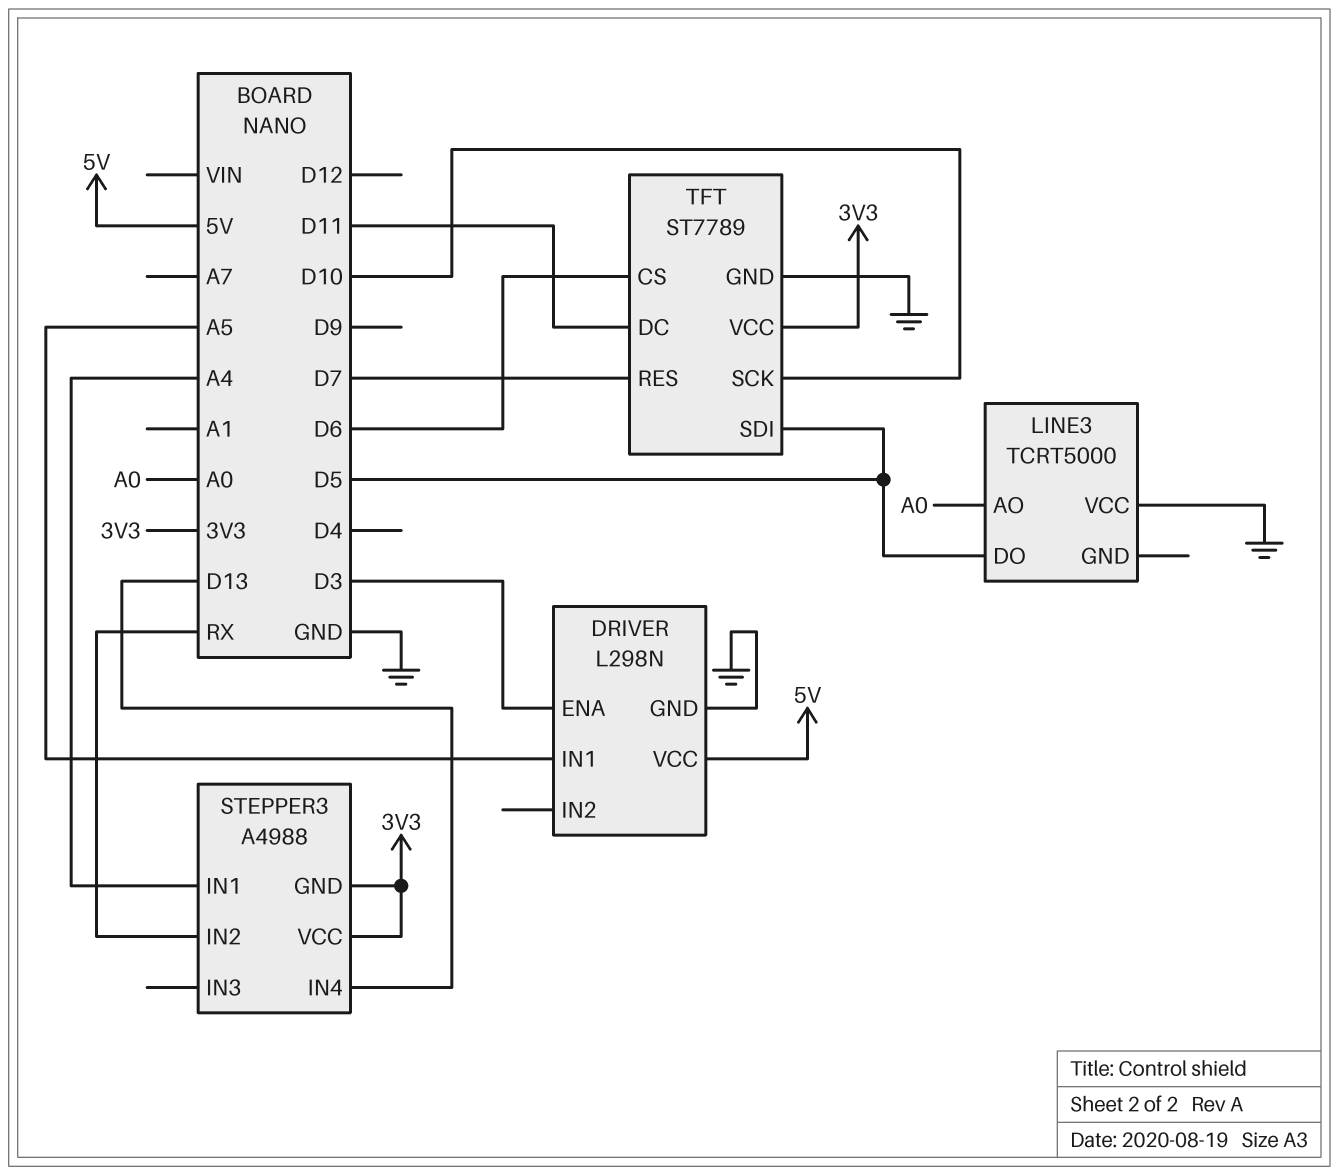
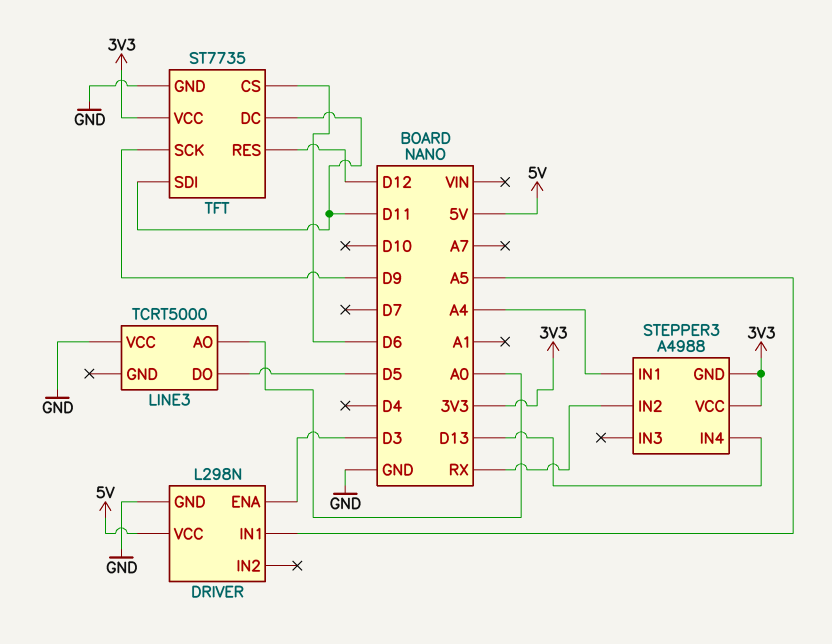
TFT: ST7789 -> ST7735
TFT pin RES: D7 -> D12
TFT pin SCK: D10 -> D9
TFT pin SDI: D5 -> D11

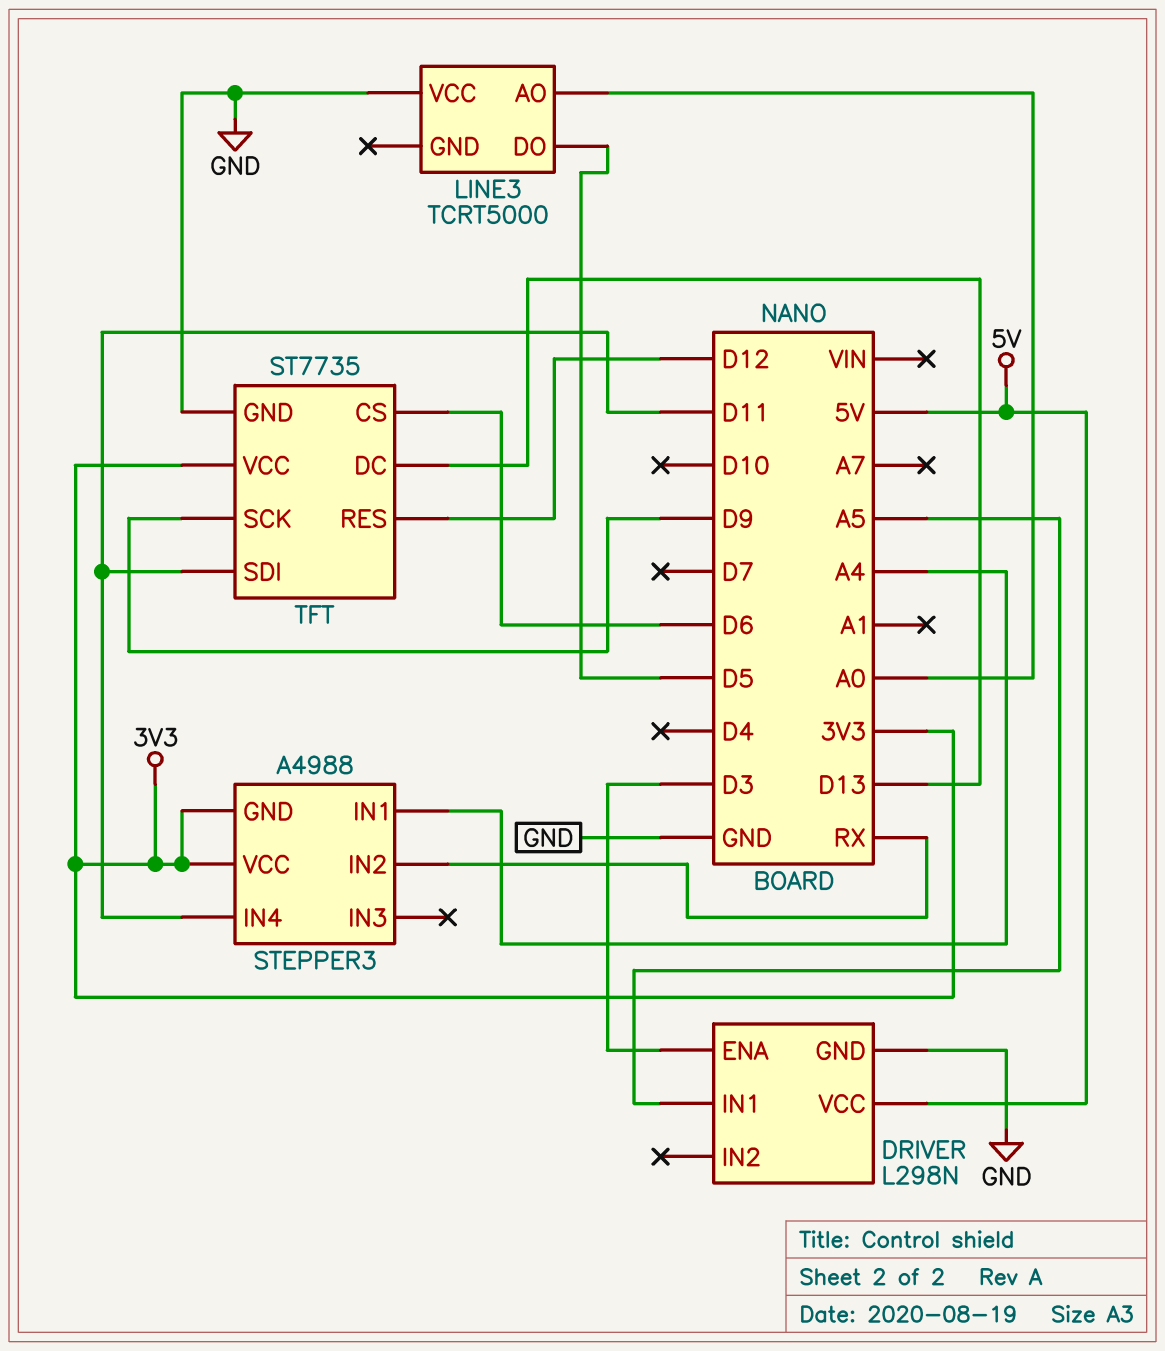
STEPPER3 pin IN4: D13 -> D11
TFT pin DC: D11 -> D13

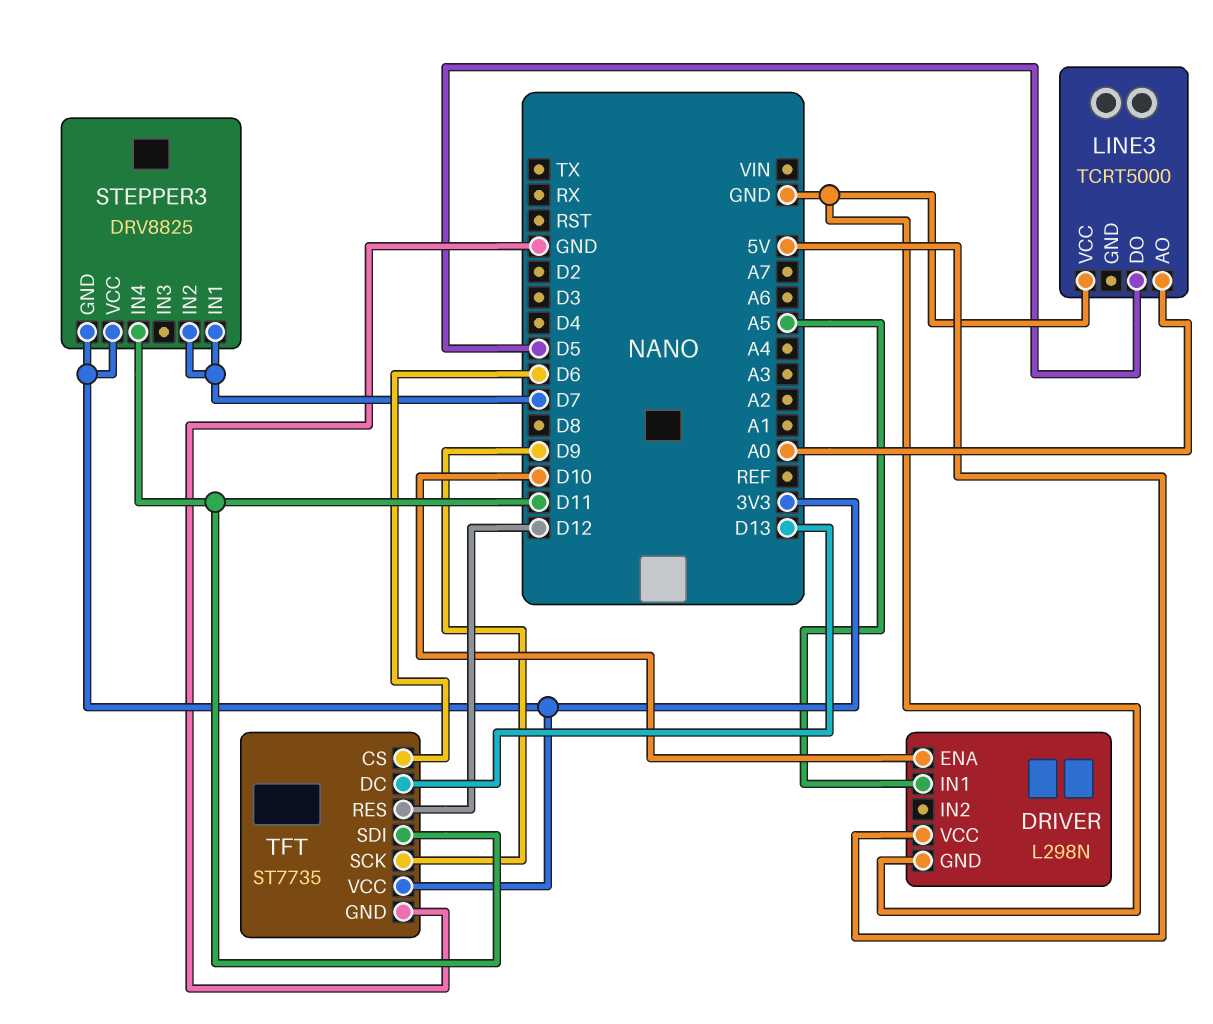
DRIVER pin ENA: D3 -> D10
STEPPER3: A4988 -> DRV8825
STEPPER3 pin IN1: A4 -> D7
STEPPER3 pin IN2: RX -> D7

